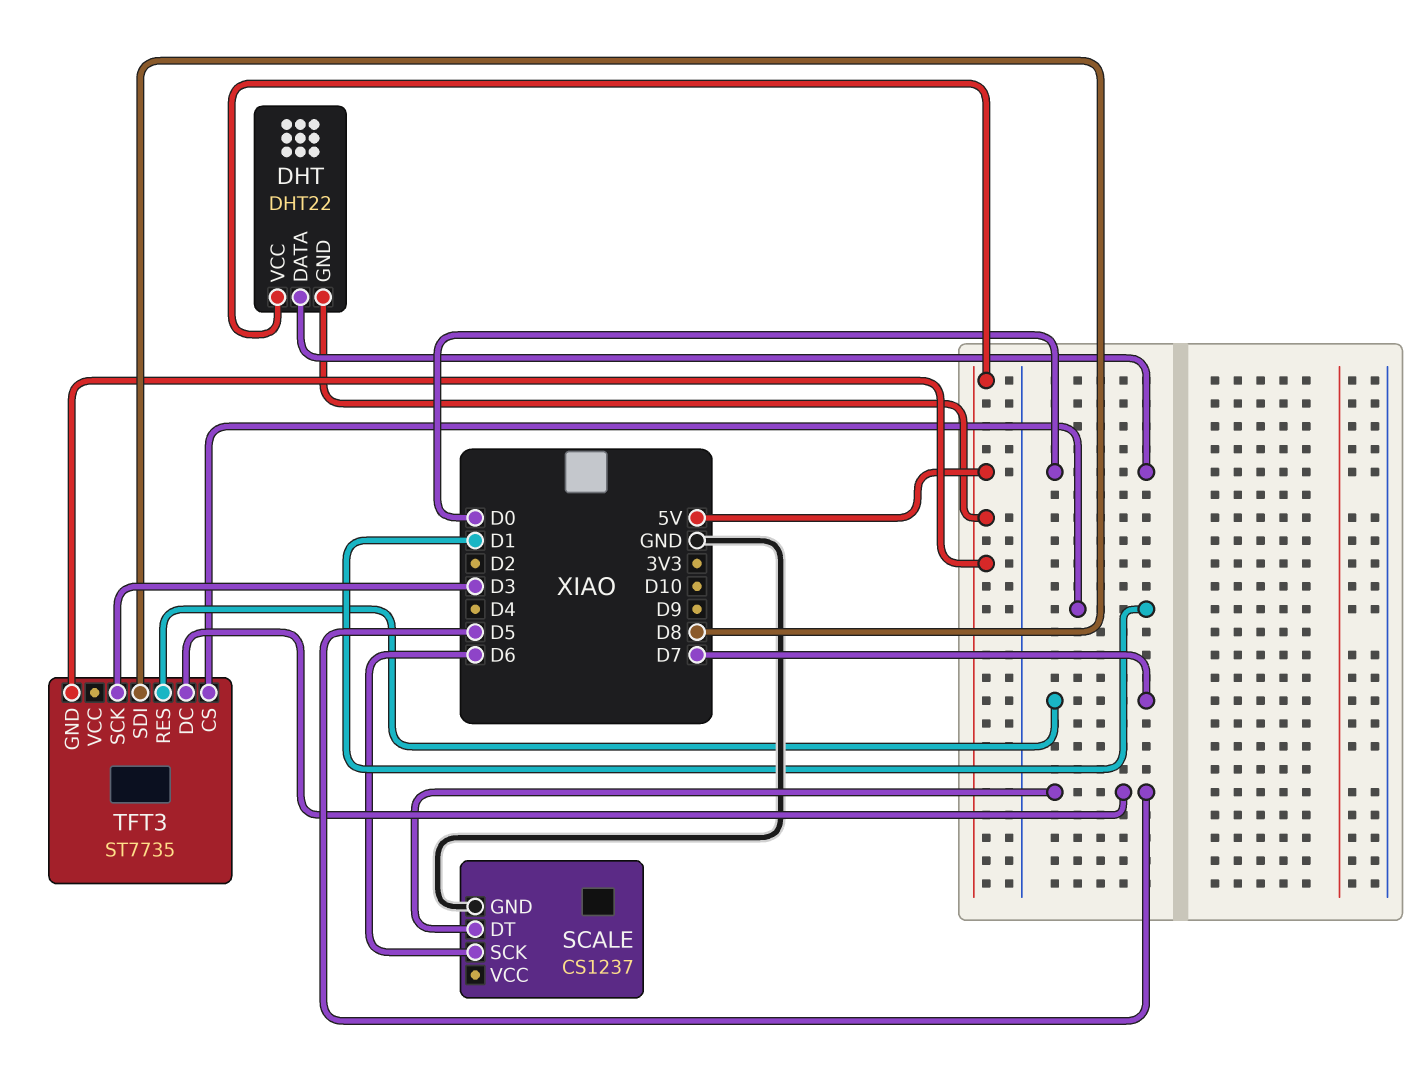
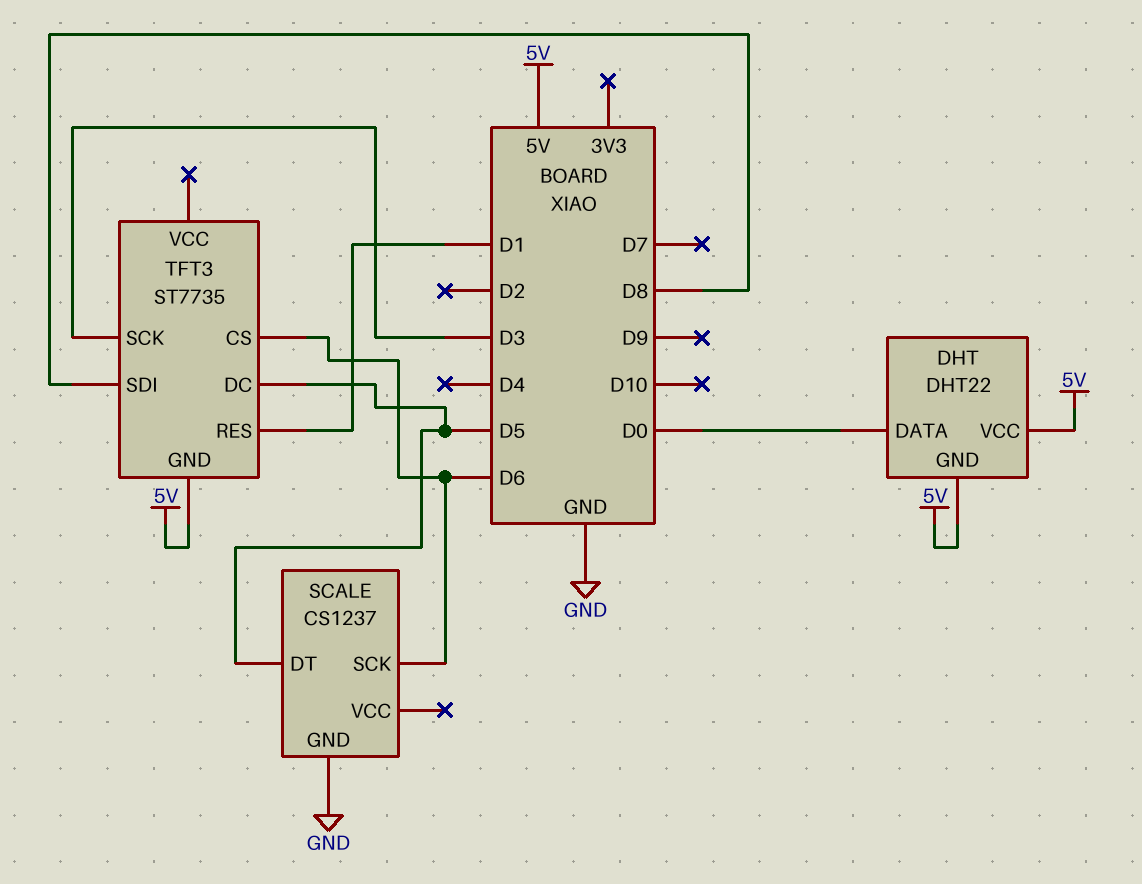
TFT3 pin CS: D1 -> D6
TFT3 pin RES: D7 -> D1

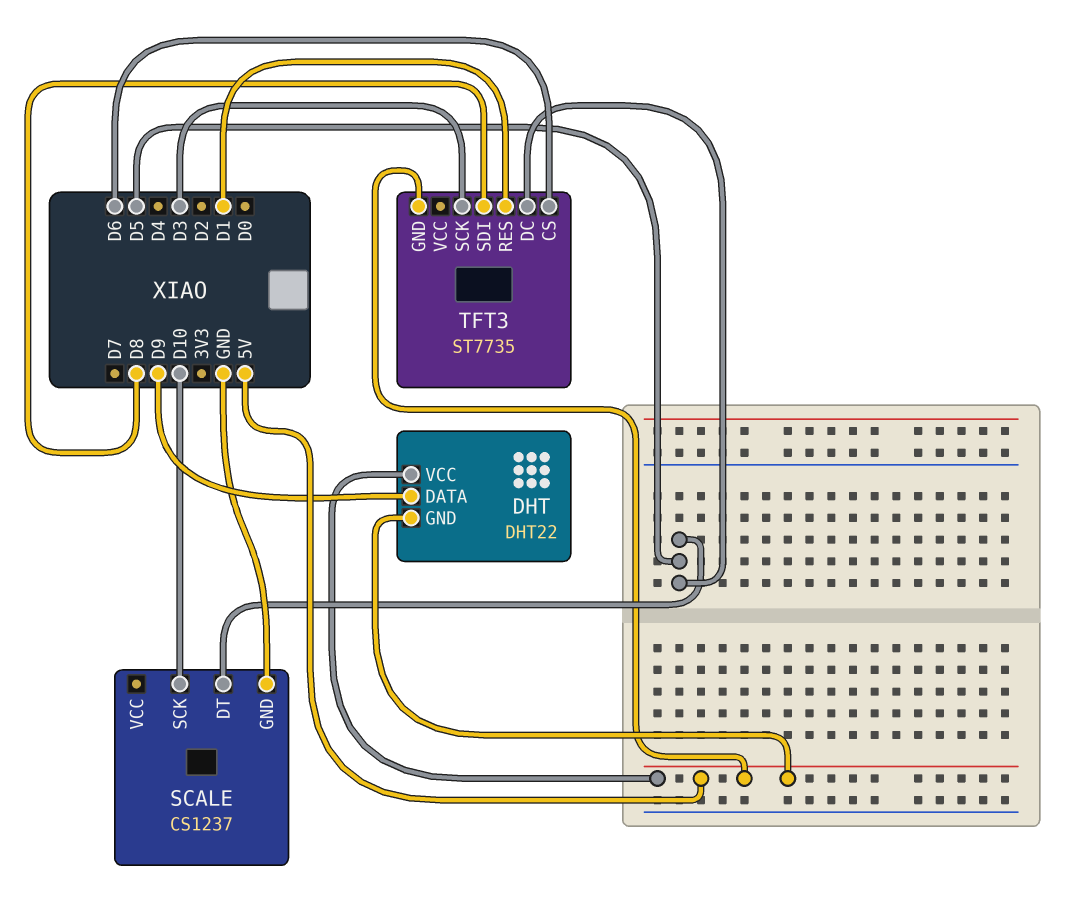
DHT pin DATA: D0 -> D9
SCALE pin SCK: D6 -> D10

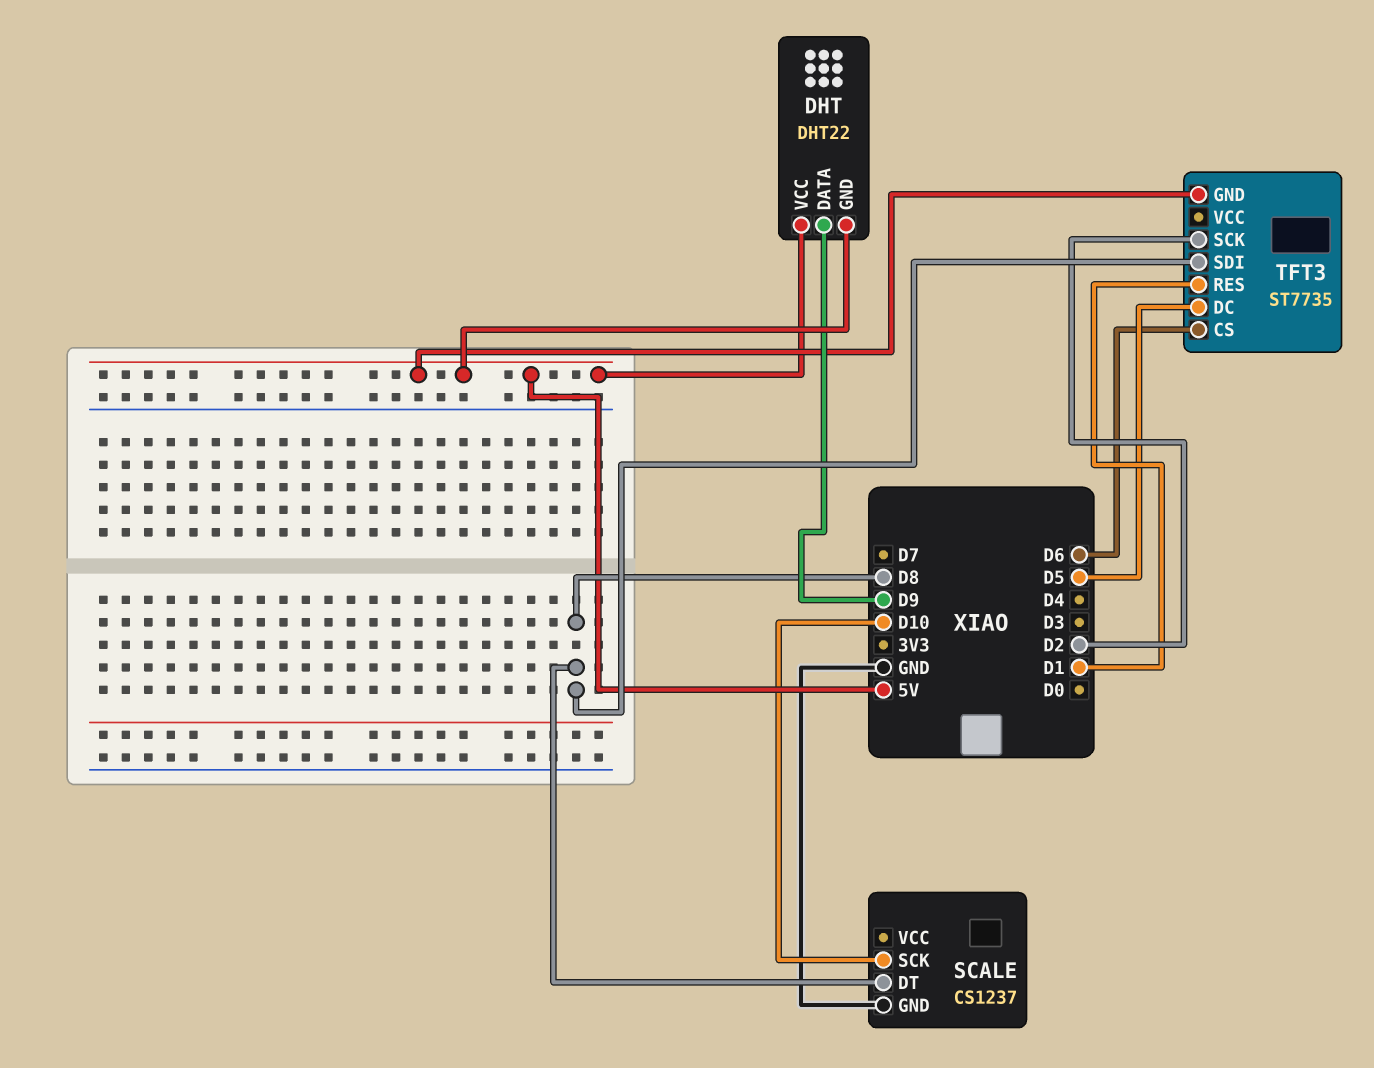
SCALE pin DT: D5 -> D8
TFT3 pin SCK: D3 -> D2

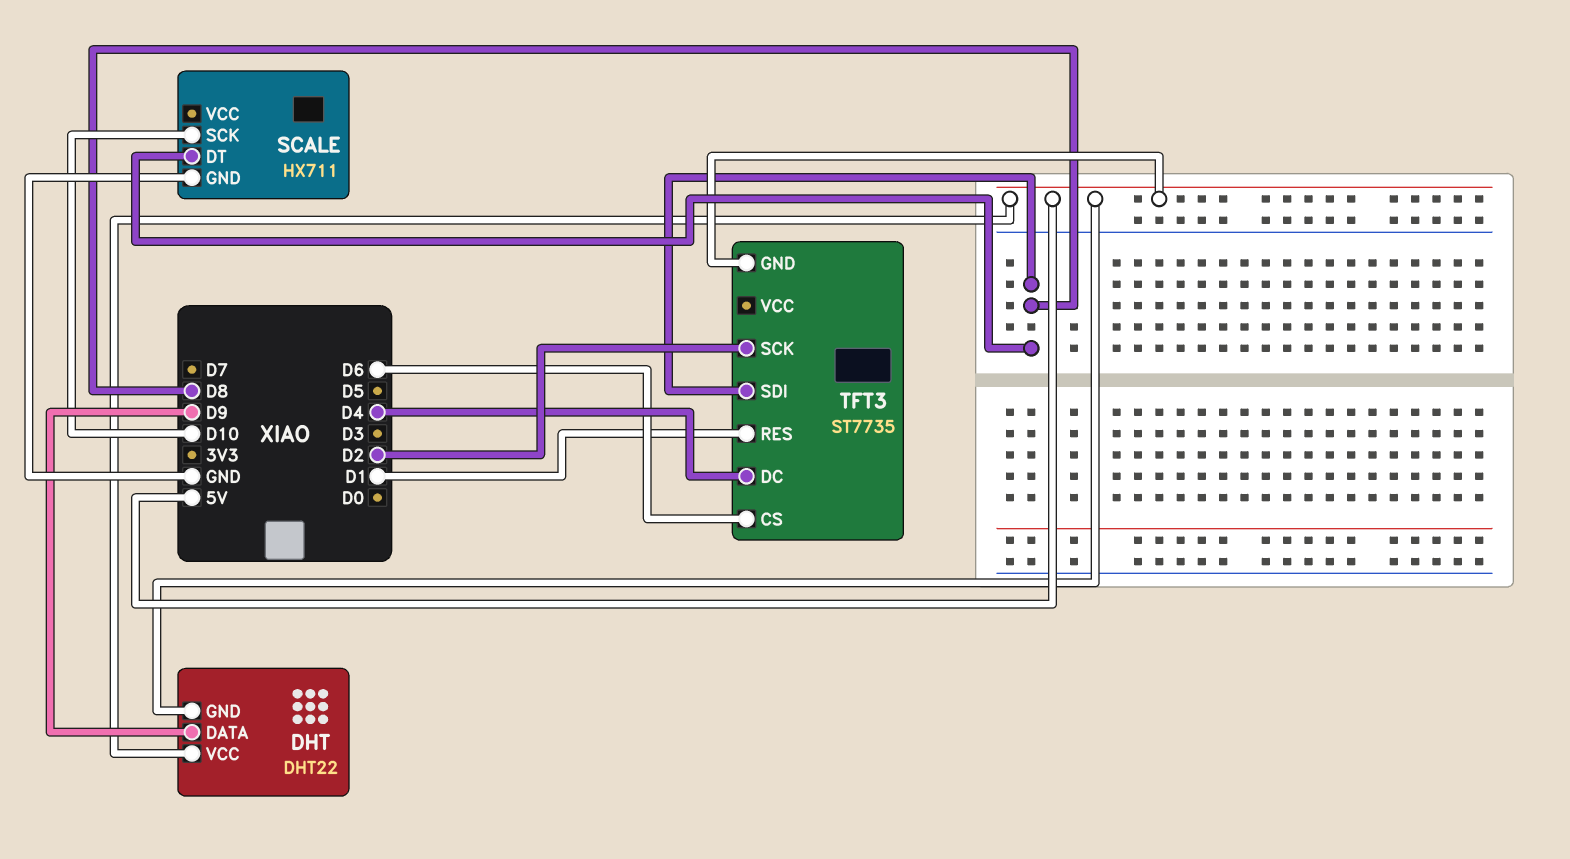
SCALE: CS1237 -> HX711
TFT3 pin DC: D5 -> D4

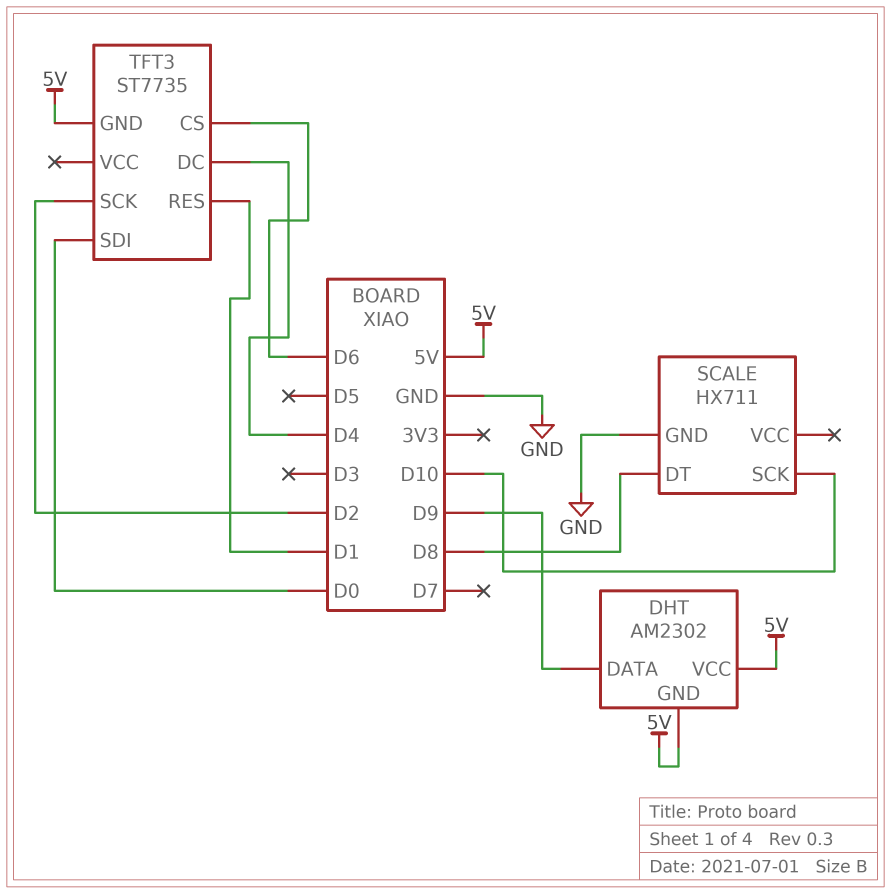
DHT: DHT22 -> AM2302
TFT3 pin SDI: D8 -> D0

